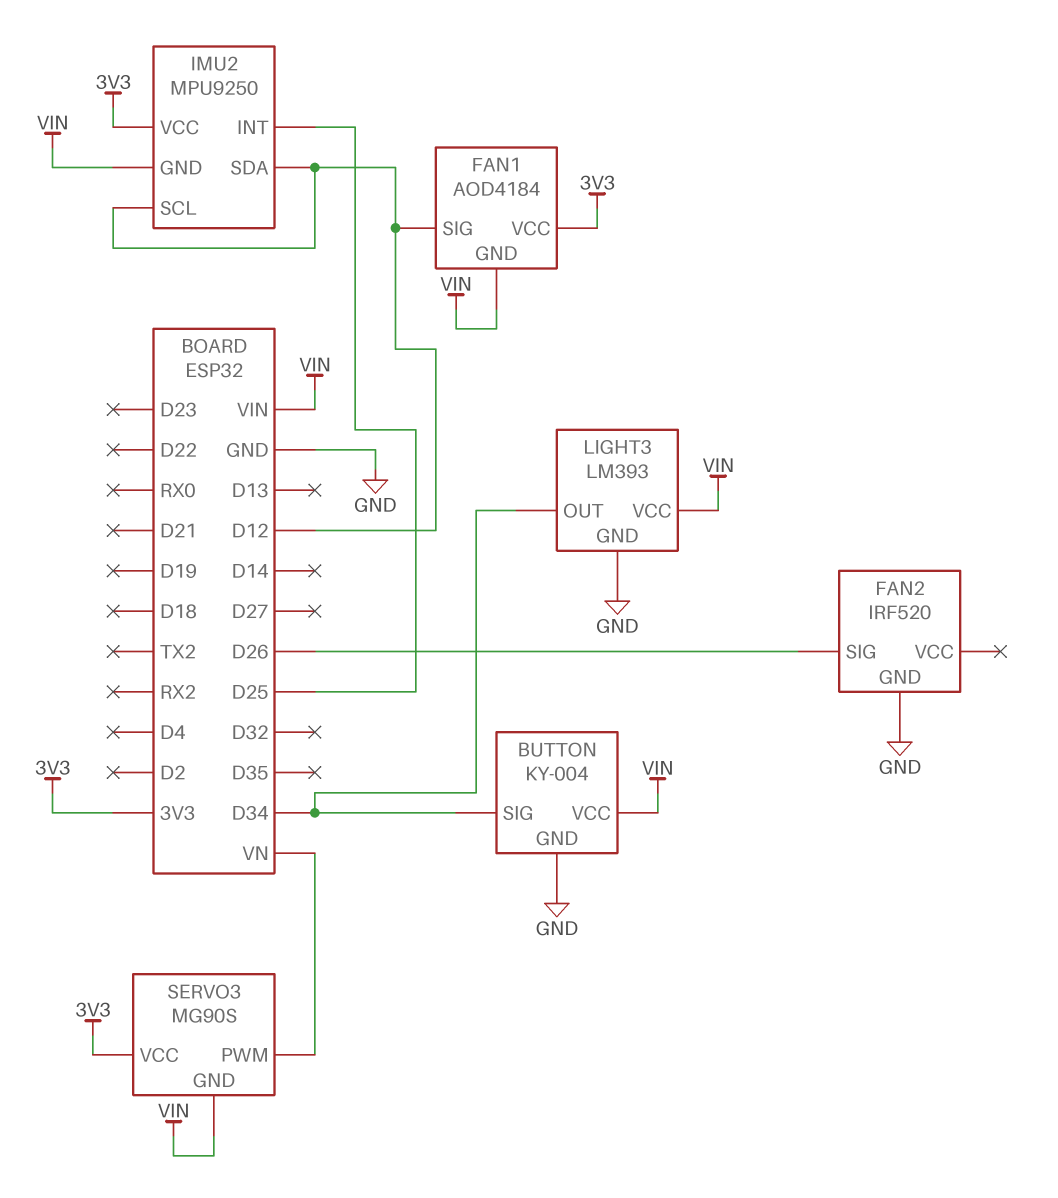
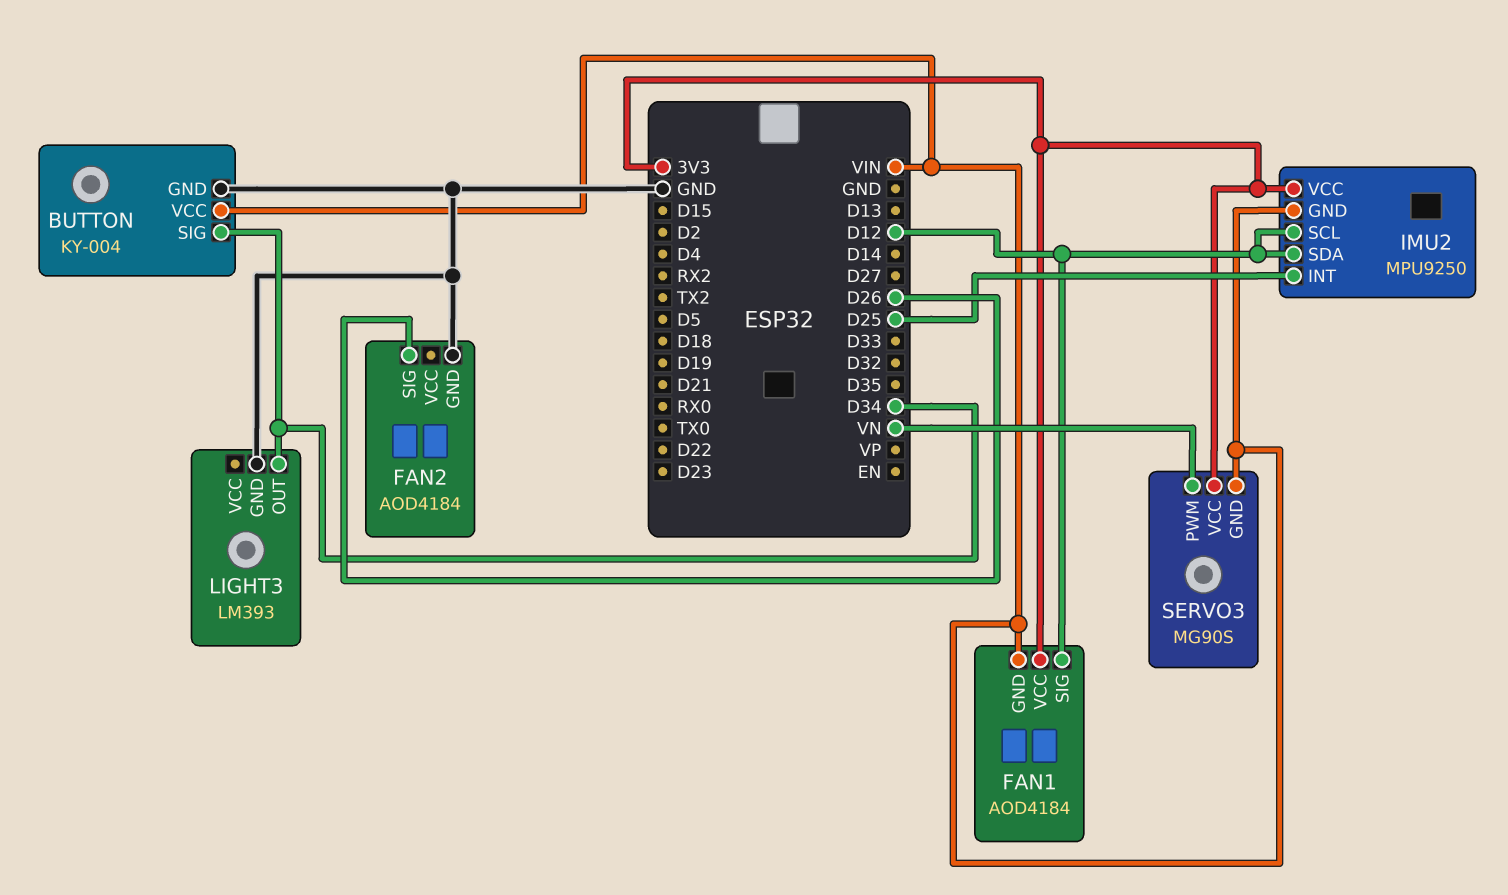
FAN2: IRF520 -> AOD4184
LIGHT3 pin VCC: VIN -> none

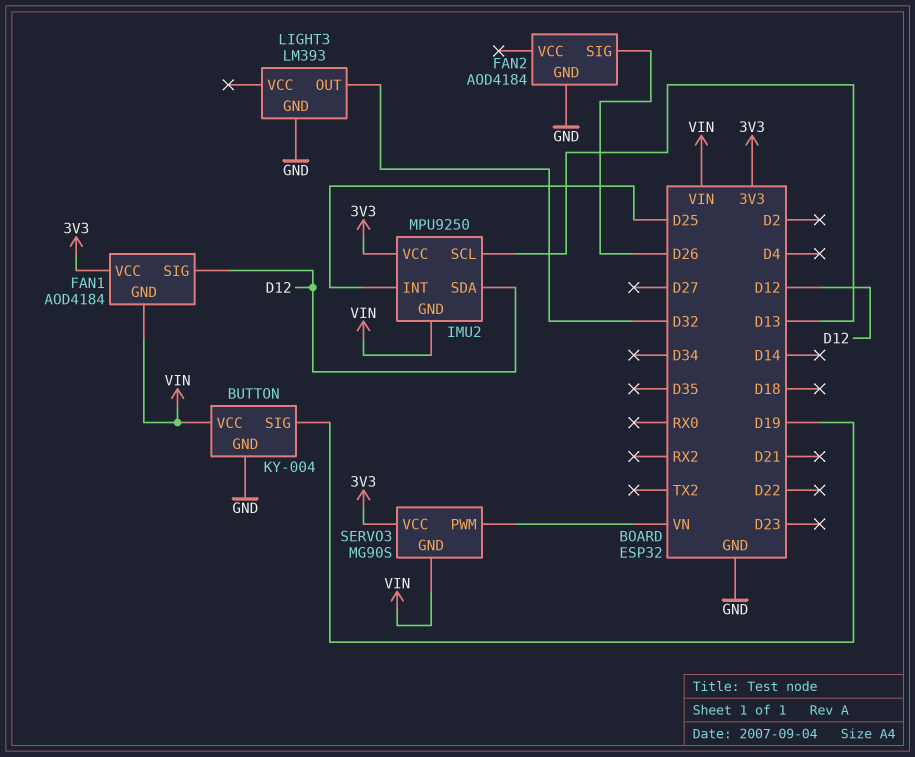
BUTTON pin SIG: D34 -> D19
IMU2 pin SCL: D12 -> D13
LIGHT3 pin OUT: D34 -> D32

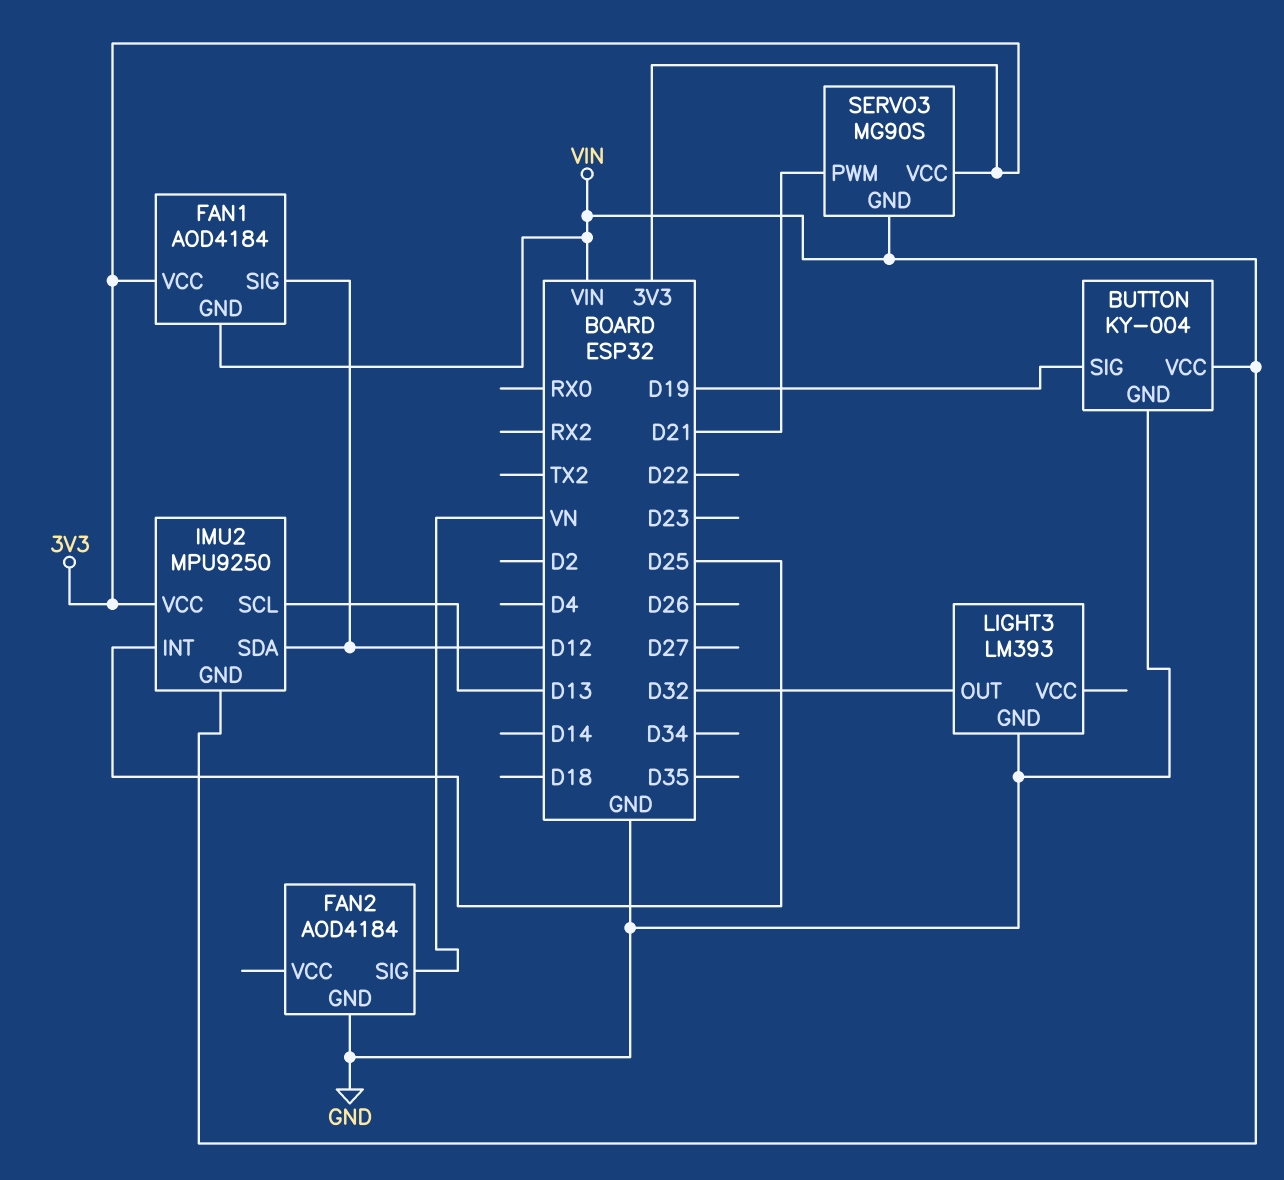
FAN2 pin SIG: D26 -> VN
SERVO3 pin PWM: VN -> D21

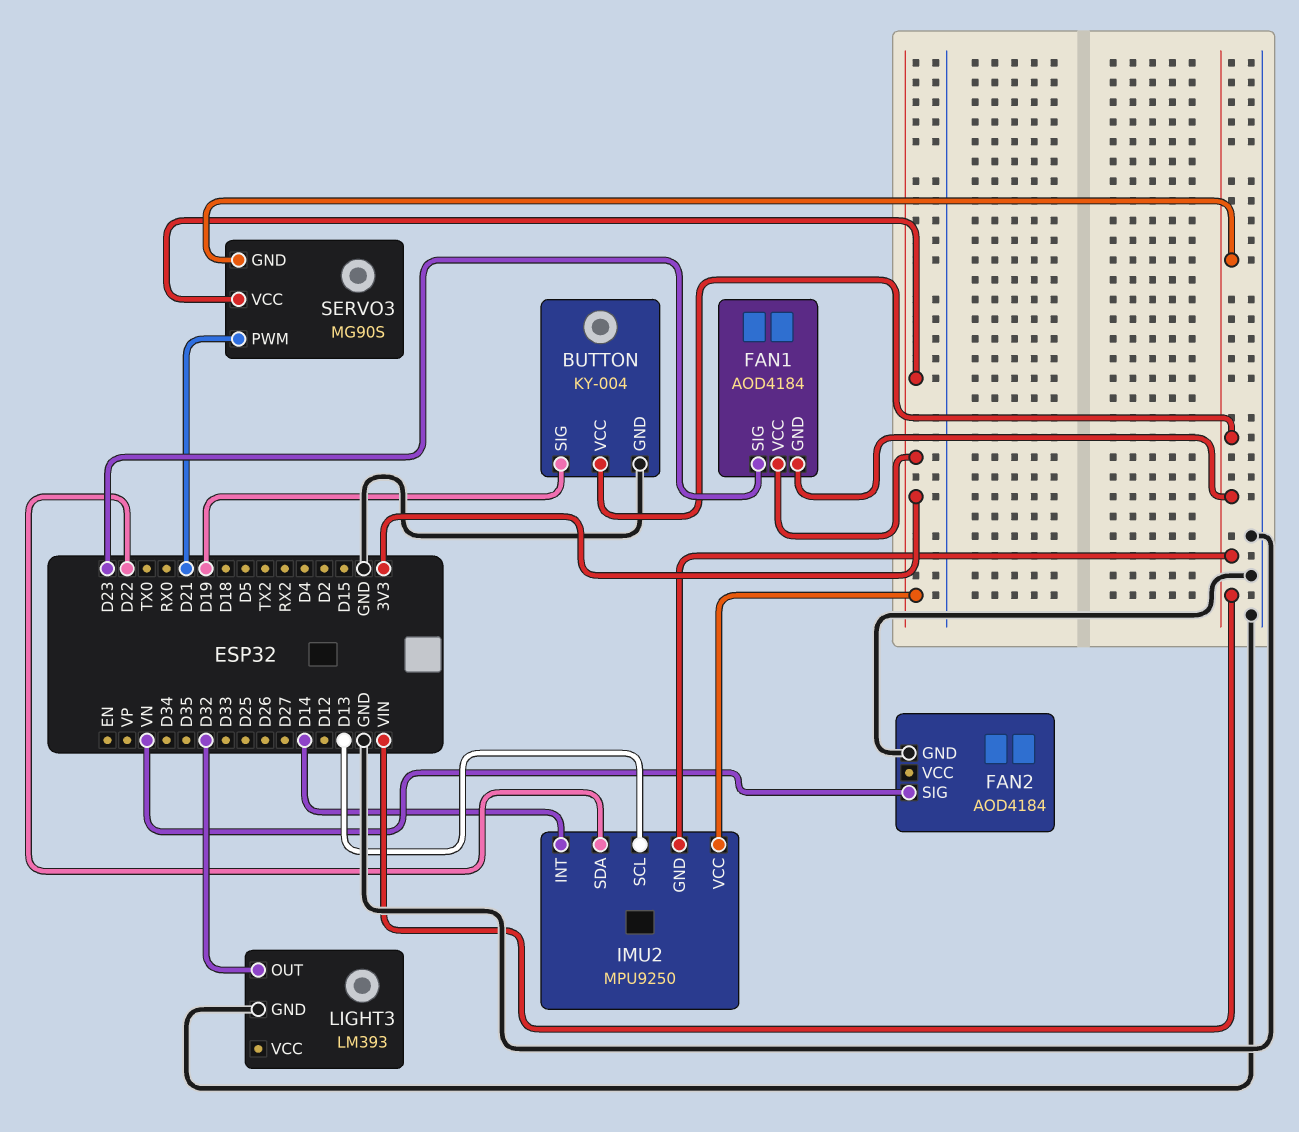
FAN1 pin SIG: D12 -> D23
IMU2 pin INT: D25 -> D14
IMU2 pin SDA: D12 -> D22

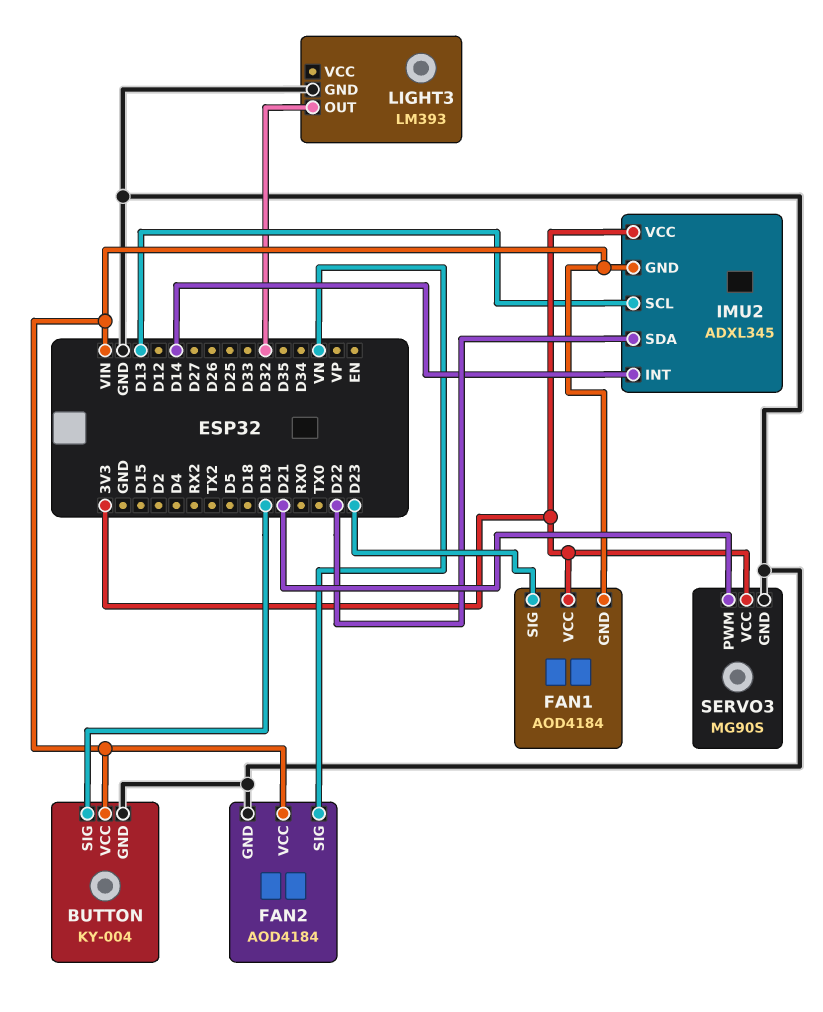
FAN2 pin VCC: none -> VIN
IMU2: MPU9250 -> ADXL345
SERVO3 pin GND: VIN -> GND

